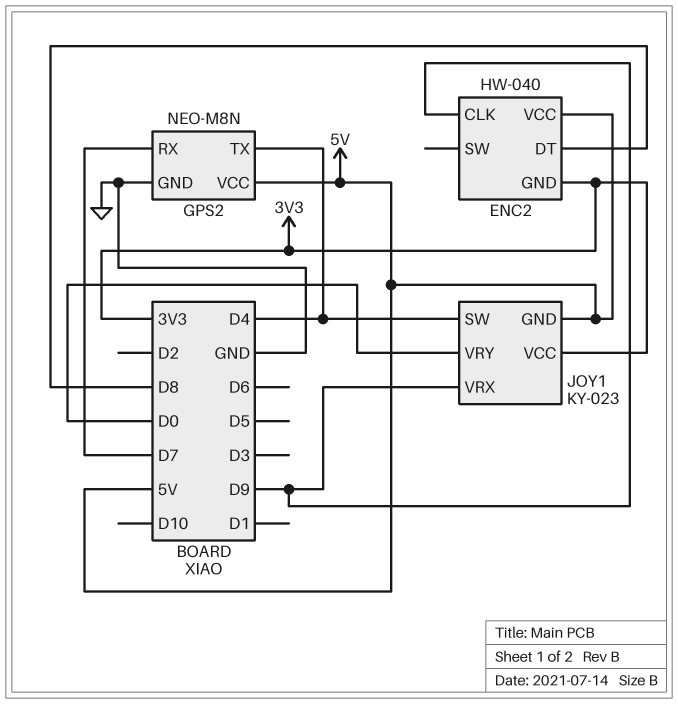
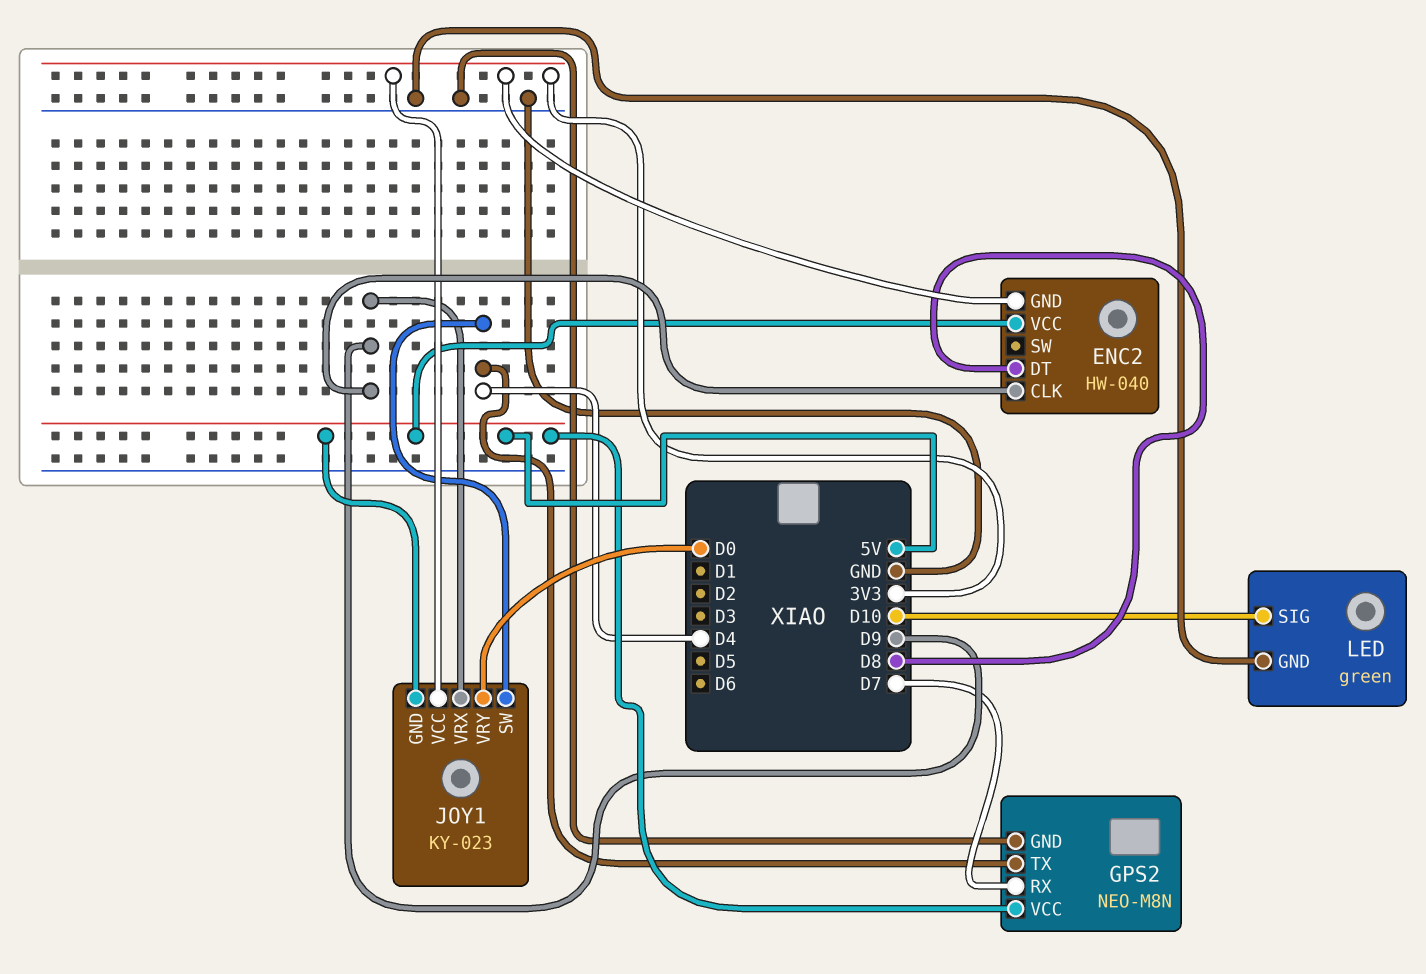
LED: none -> green
LED pin GND: none -> GND
LED pin SIG: none -> D10

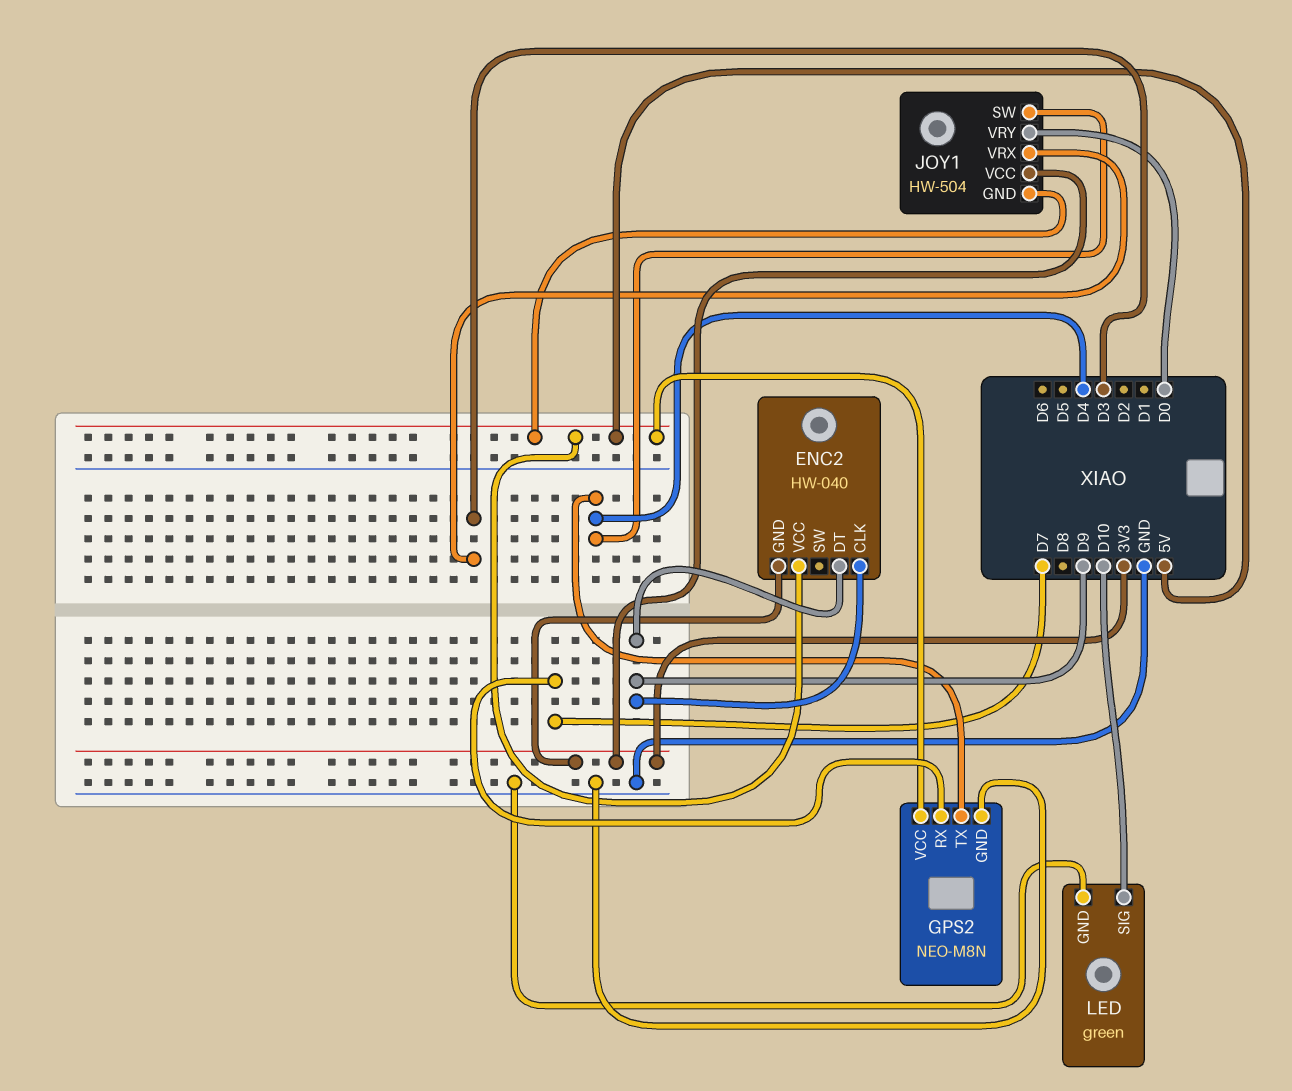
ENC2 pin DT: D8 -> D9
JOY1: KY-023 -> HW-504
JOY1 pin VRX: D9 -> D3

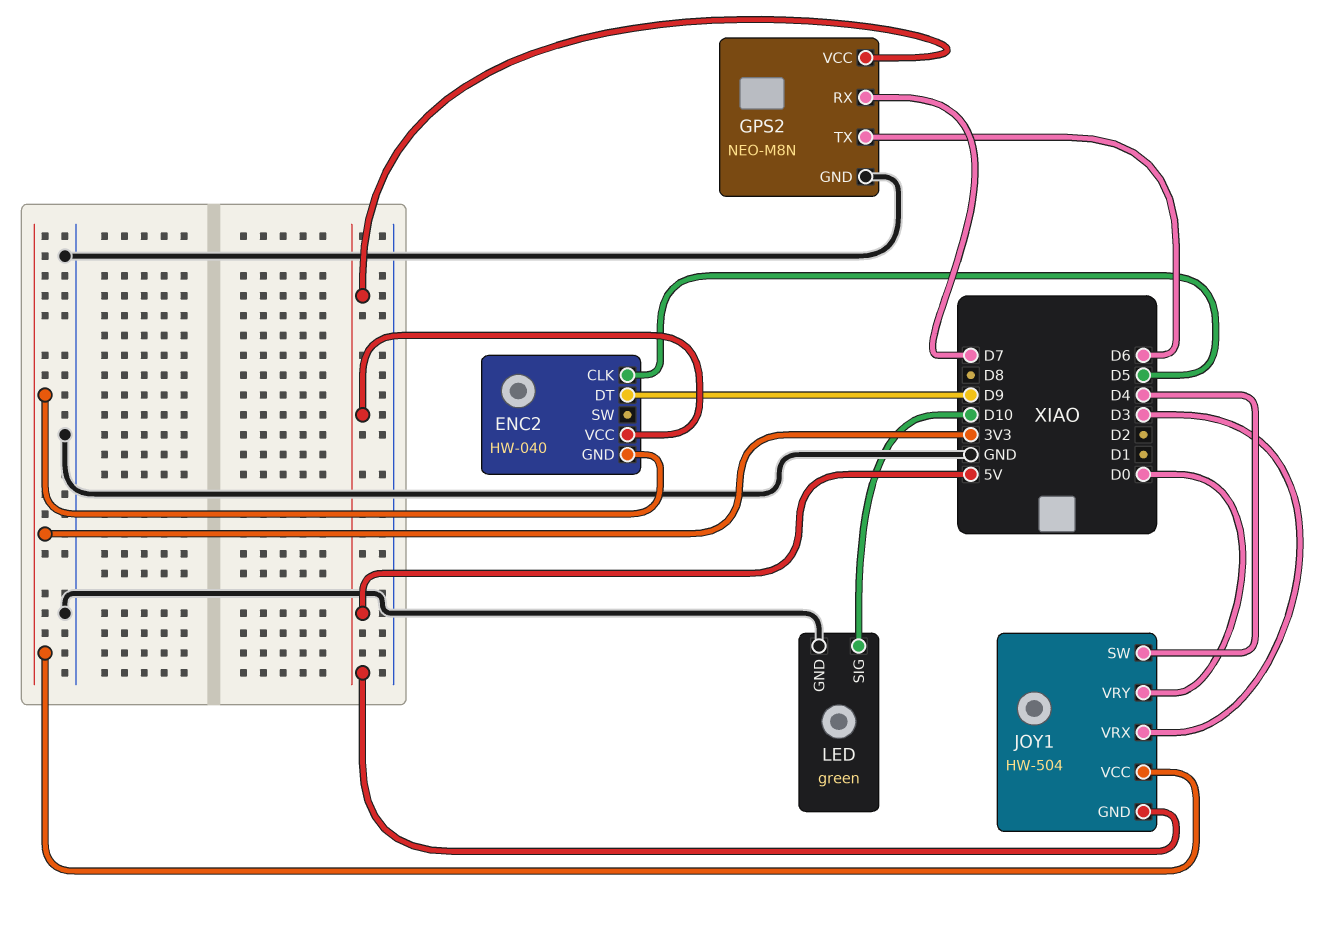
ENC2 pin CLK: D9 -> D5
GPS2 pin TX: D4 -> D6

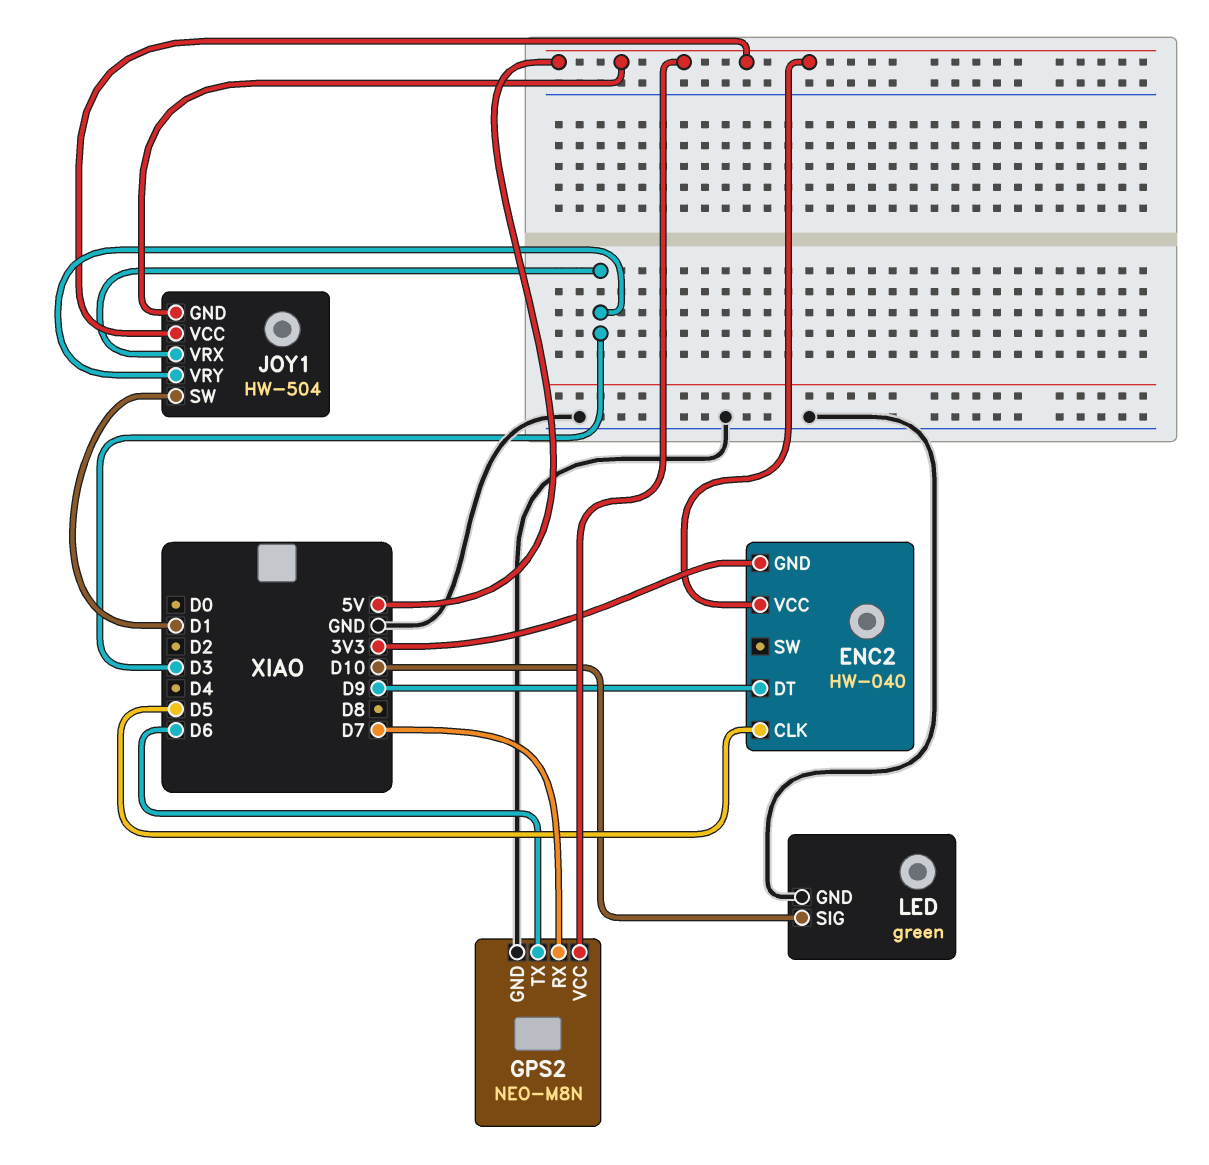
JOY1 pin SW: D4 -> D1
JOY1 pin VCC: 3V3 -> 5V
JOY1 pin VRY: D0 -> D3

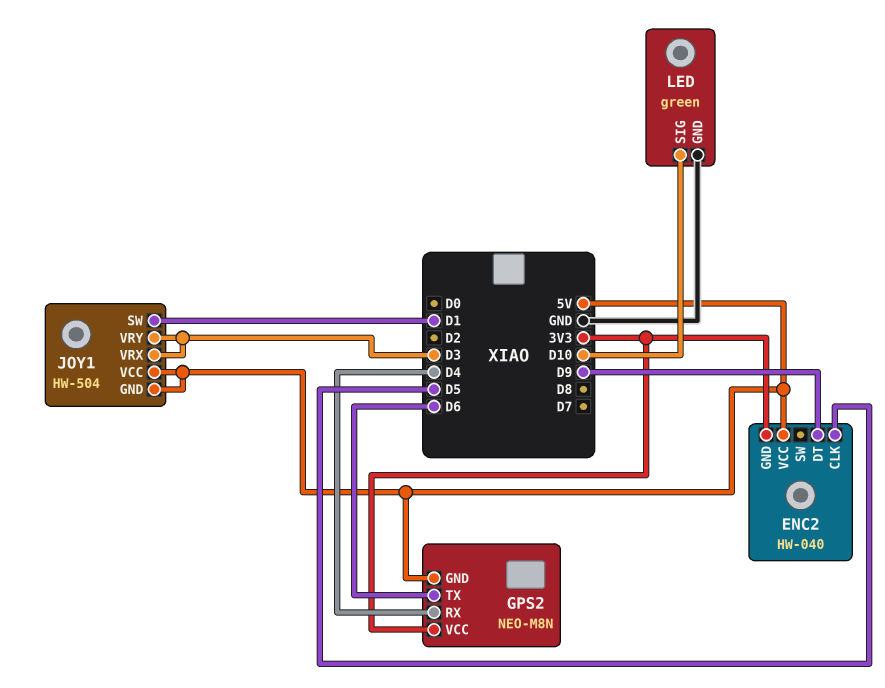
GPS2 pin GND: GND -> 5V
GPS2 pin RX: D7 -> D4
GPS2 pin VCC: 5V -> 3V3

